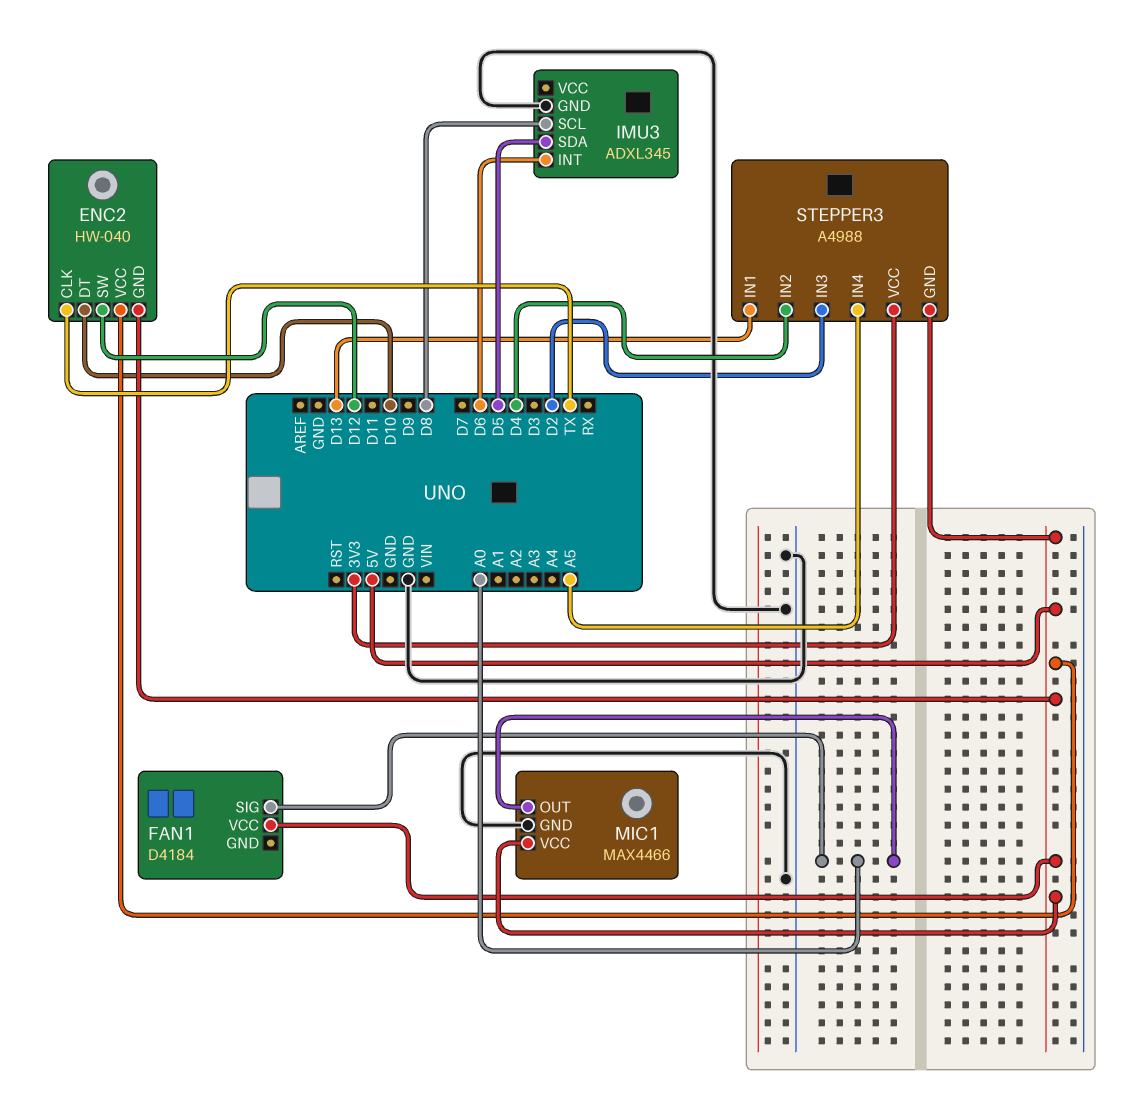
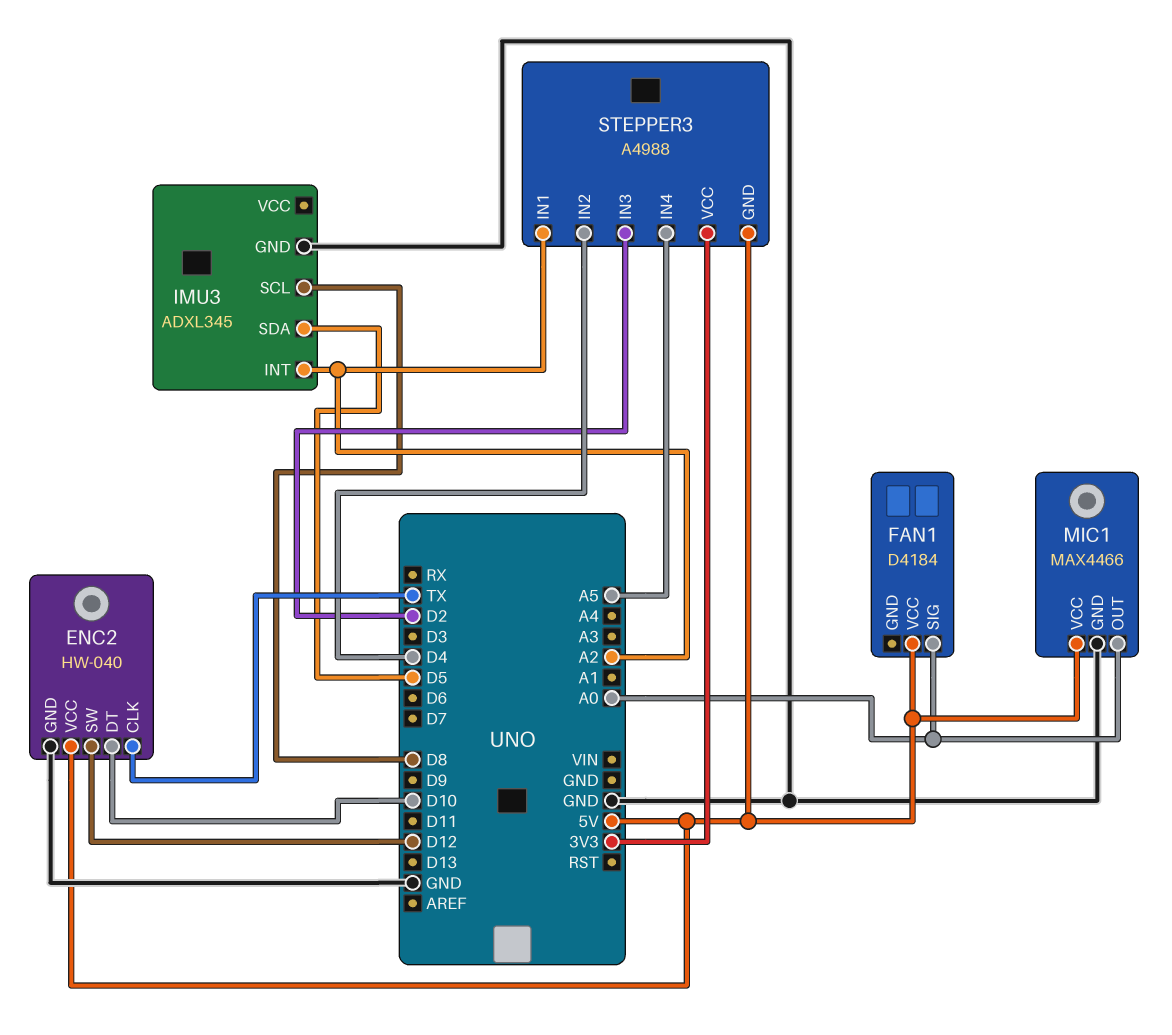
ENC2 pin GND: 5V -> GND
IMU3 pin INT: D6 -> A2
STEPPER3 pin IN1: D13 -> A2

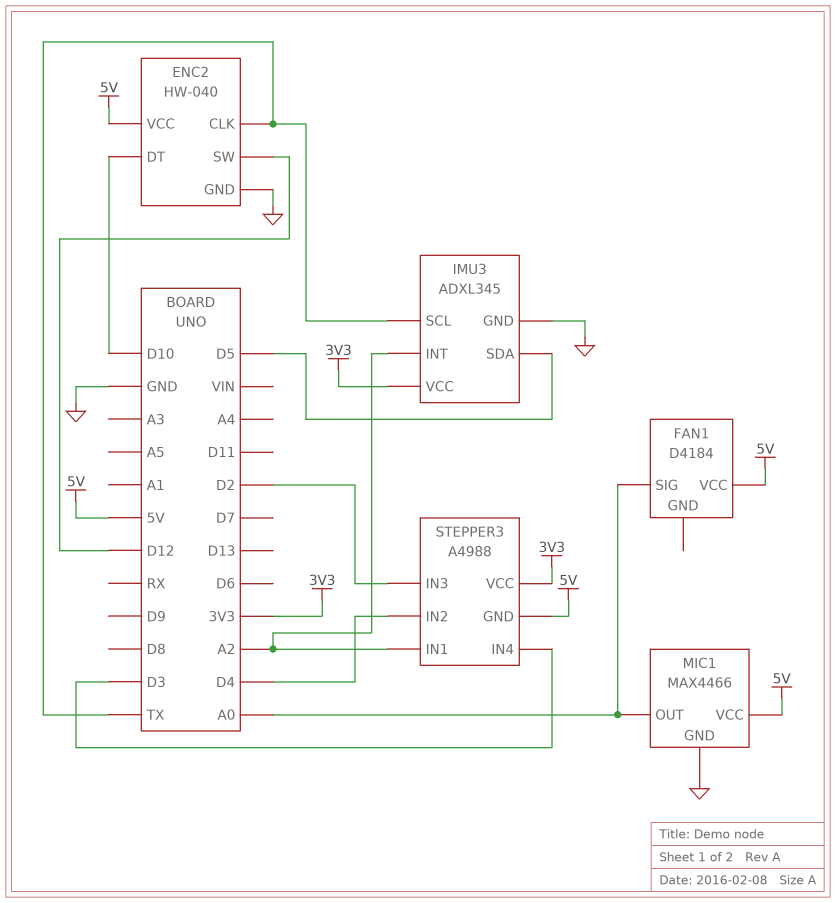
IMU3 pin SCL: D8 -> TX
IMU3 pin VCC: none -> 3V3
STEPPER3 pin IN4: A5 -> D3

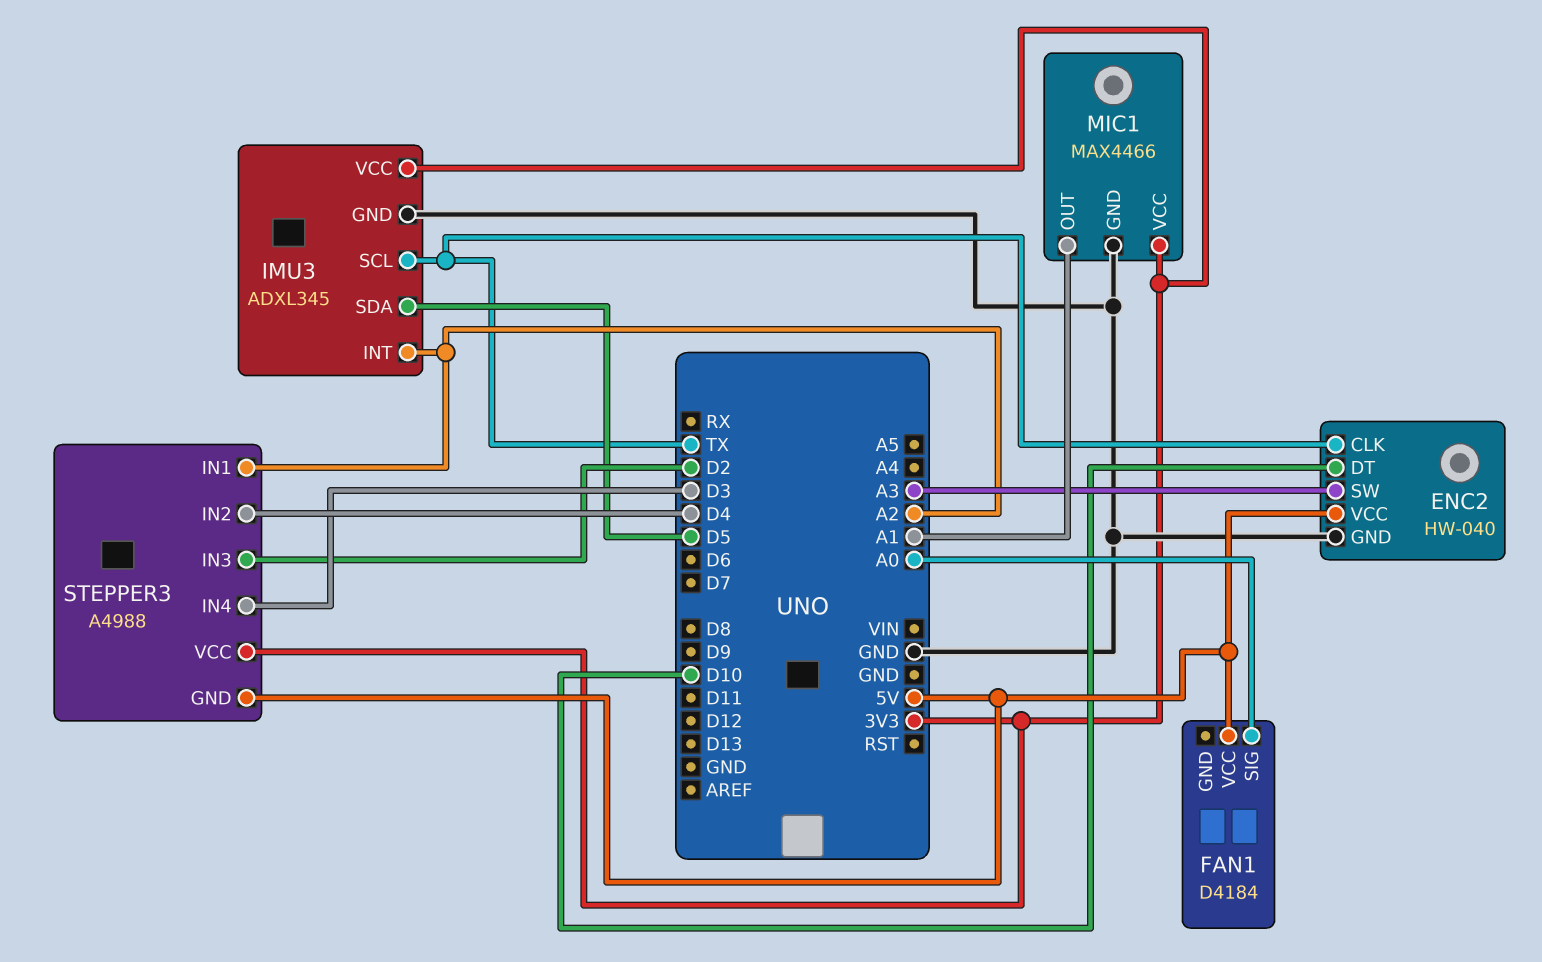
ENC2 pin SW: D12 -> A3
MIC1 pin OUT: A0 -> A1
MIC1 pin VCC: 5V -> 3V3

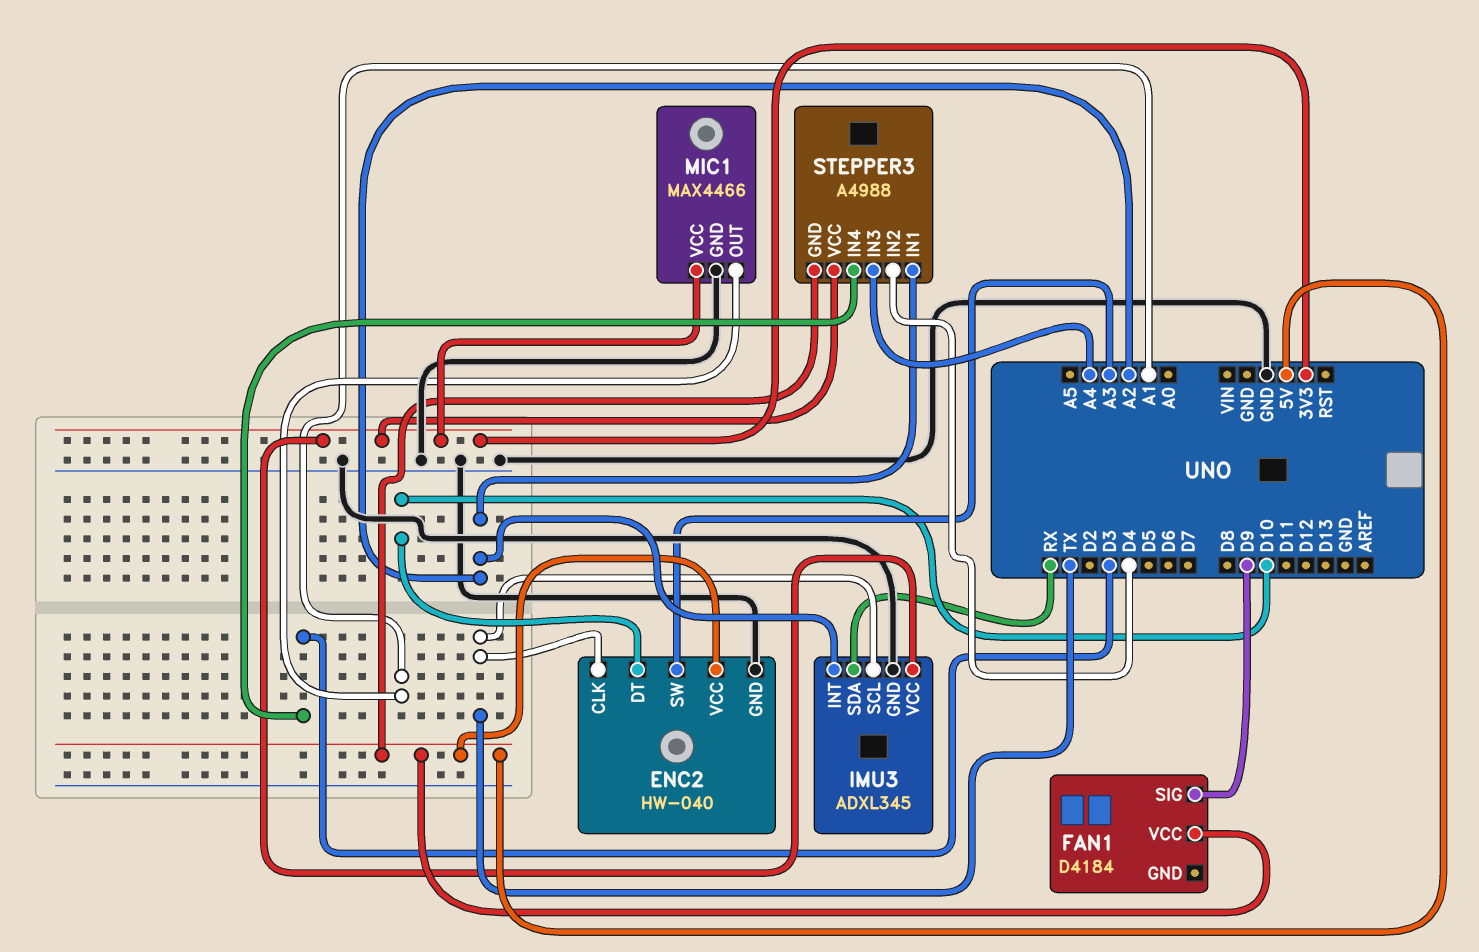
FAN1 pin SIG: A0 -> D9
IMU3 pin SDA: D5 -> RX
STEPPER3 pin IN3: D2 -> A4

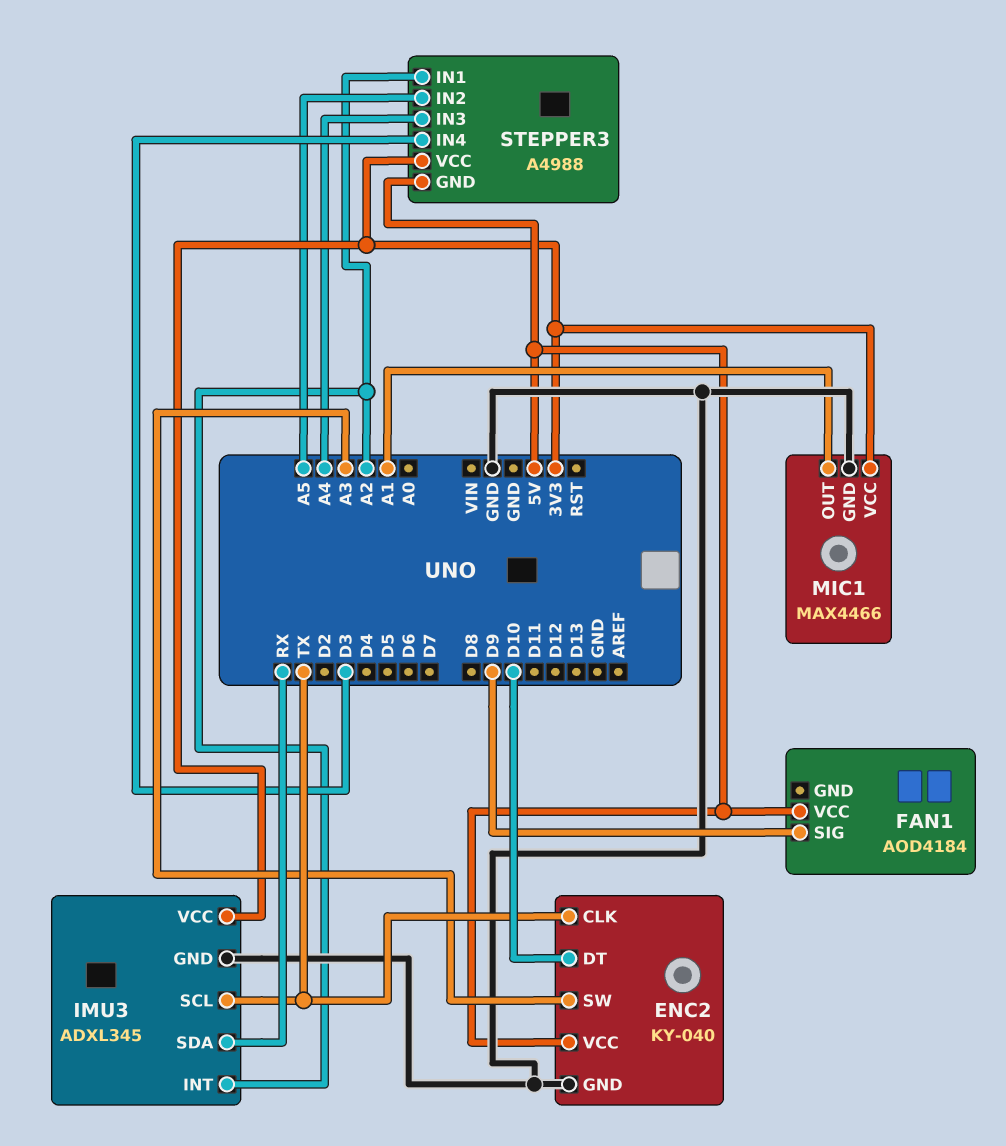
ENC2: HW-040 -> KY-040
FAN1: D4184 -> AOD4184
STEPPER3 pin IN2: D4 -> A5

